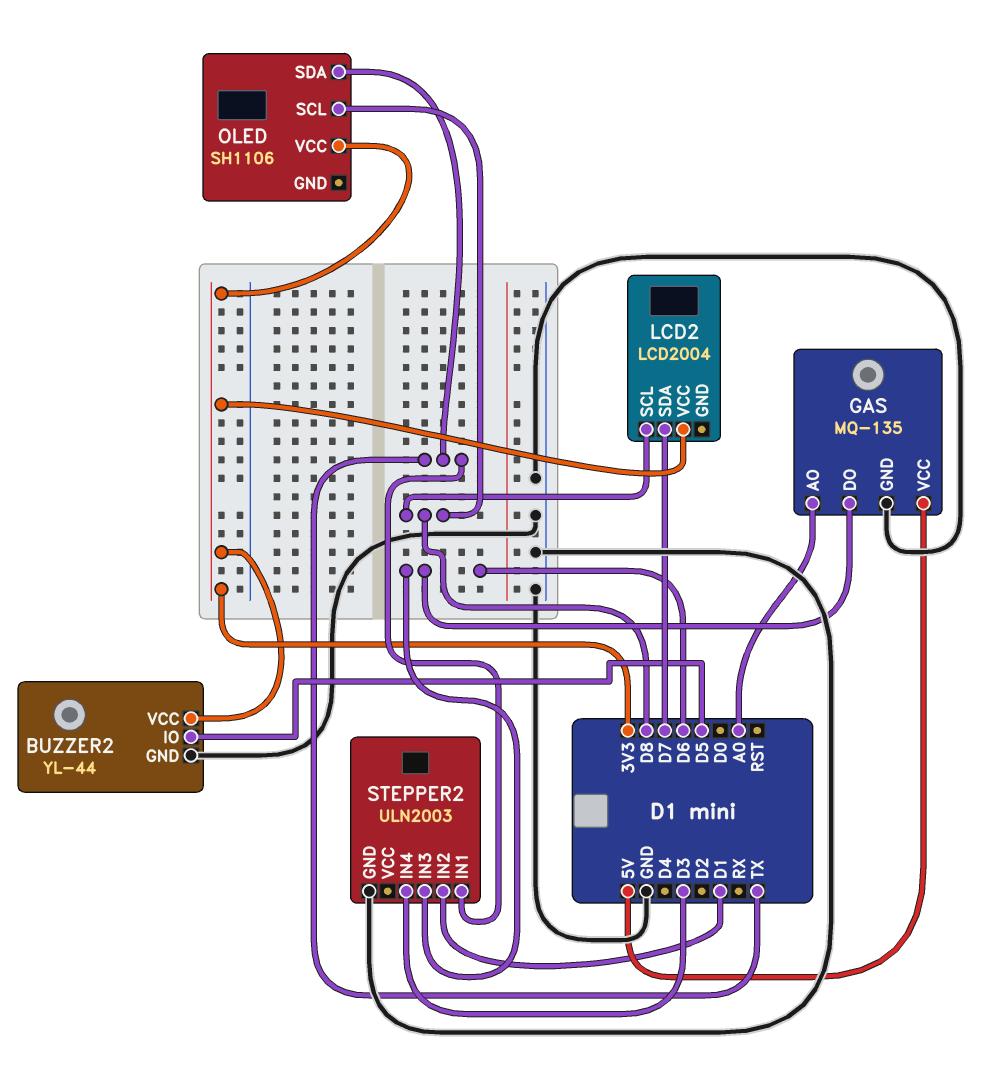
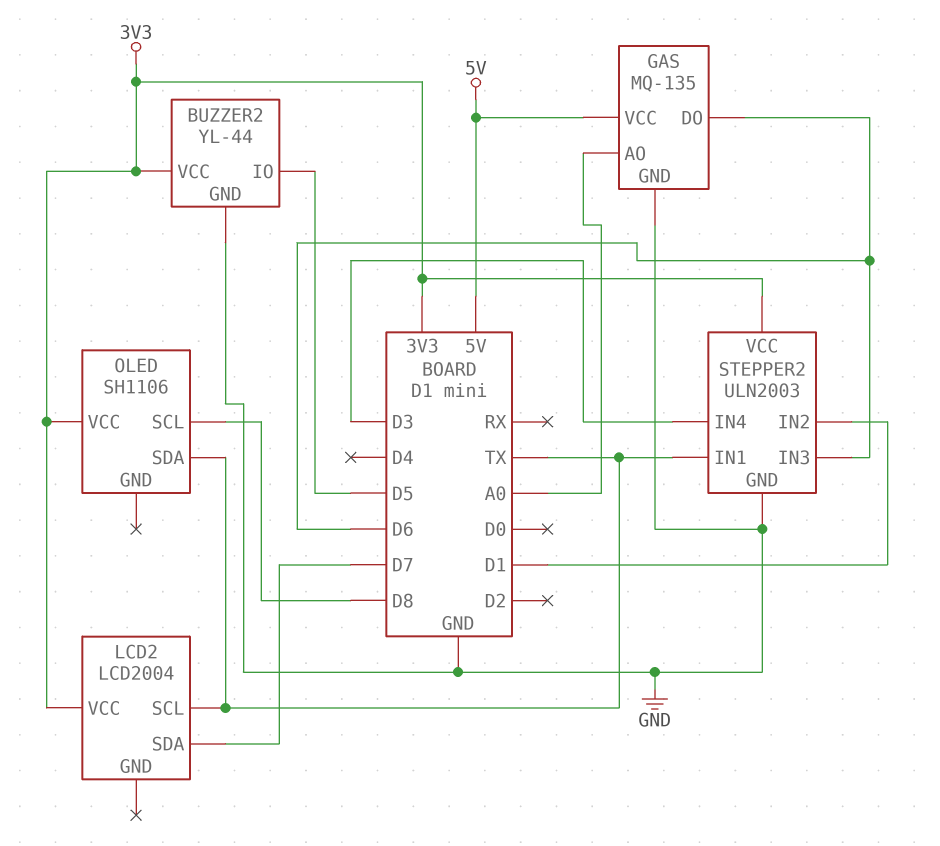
LCD2 pin SCL: D8 -> TX
STEPPER2 pin VCC: none -> 3V3

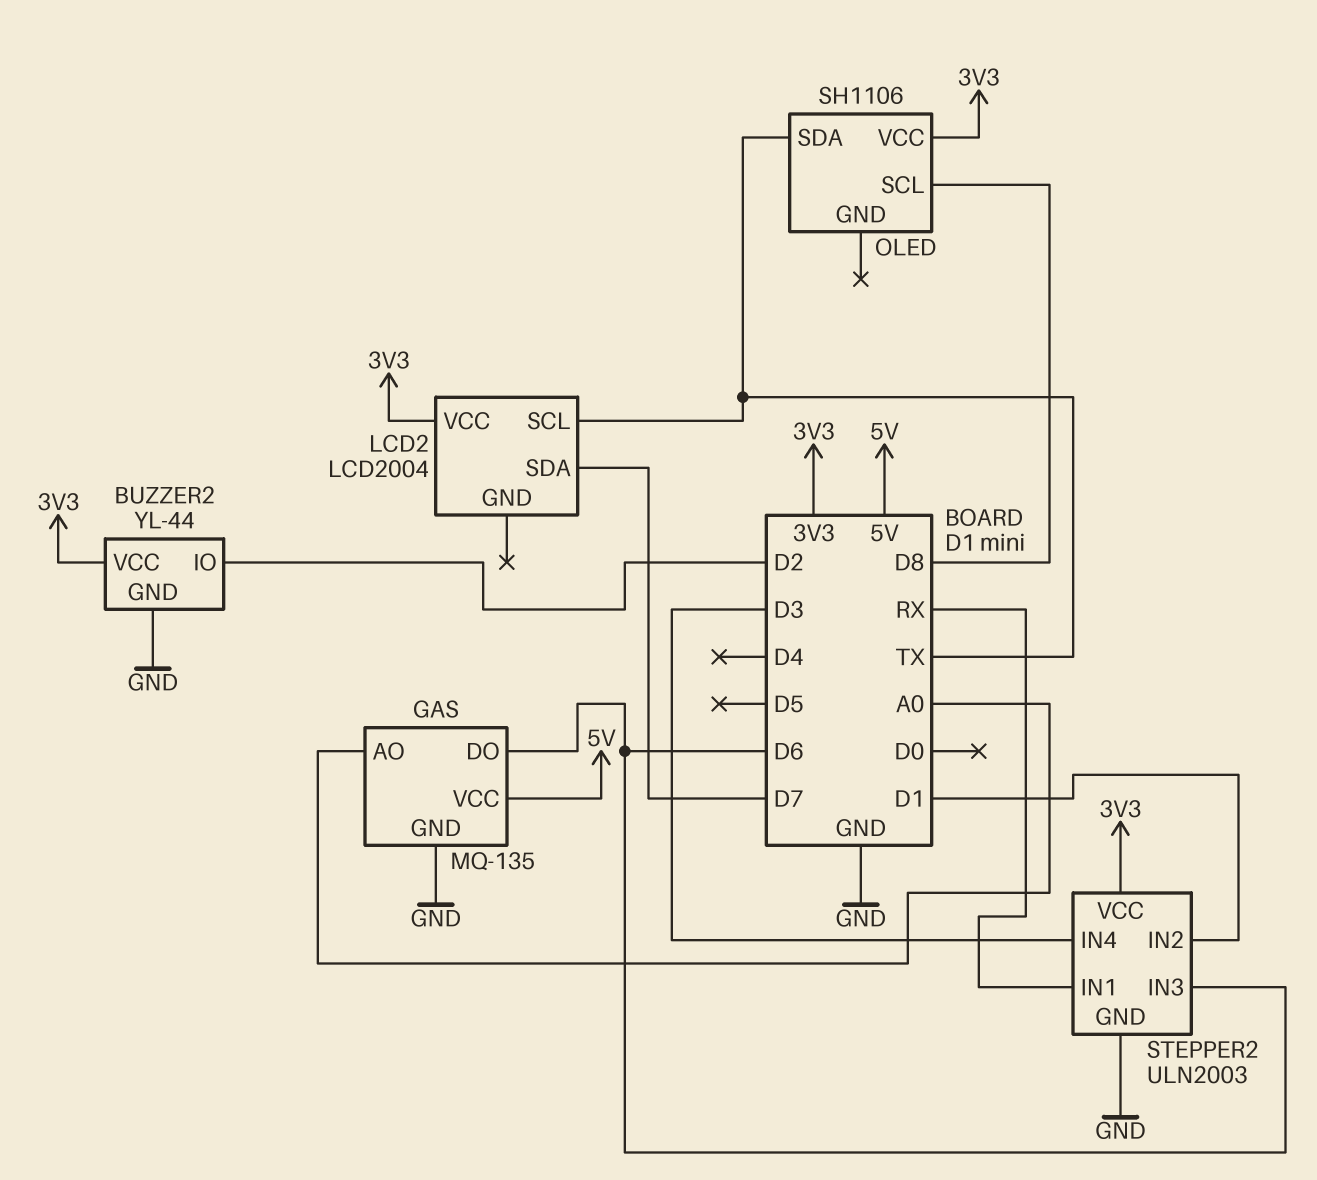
BUZZER2 pin IO: D5 -> D2
STEPPER2 pin IN1: TX -> RX

